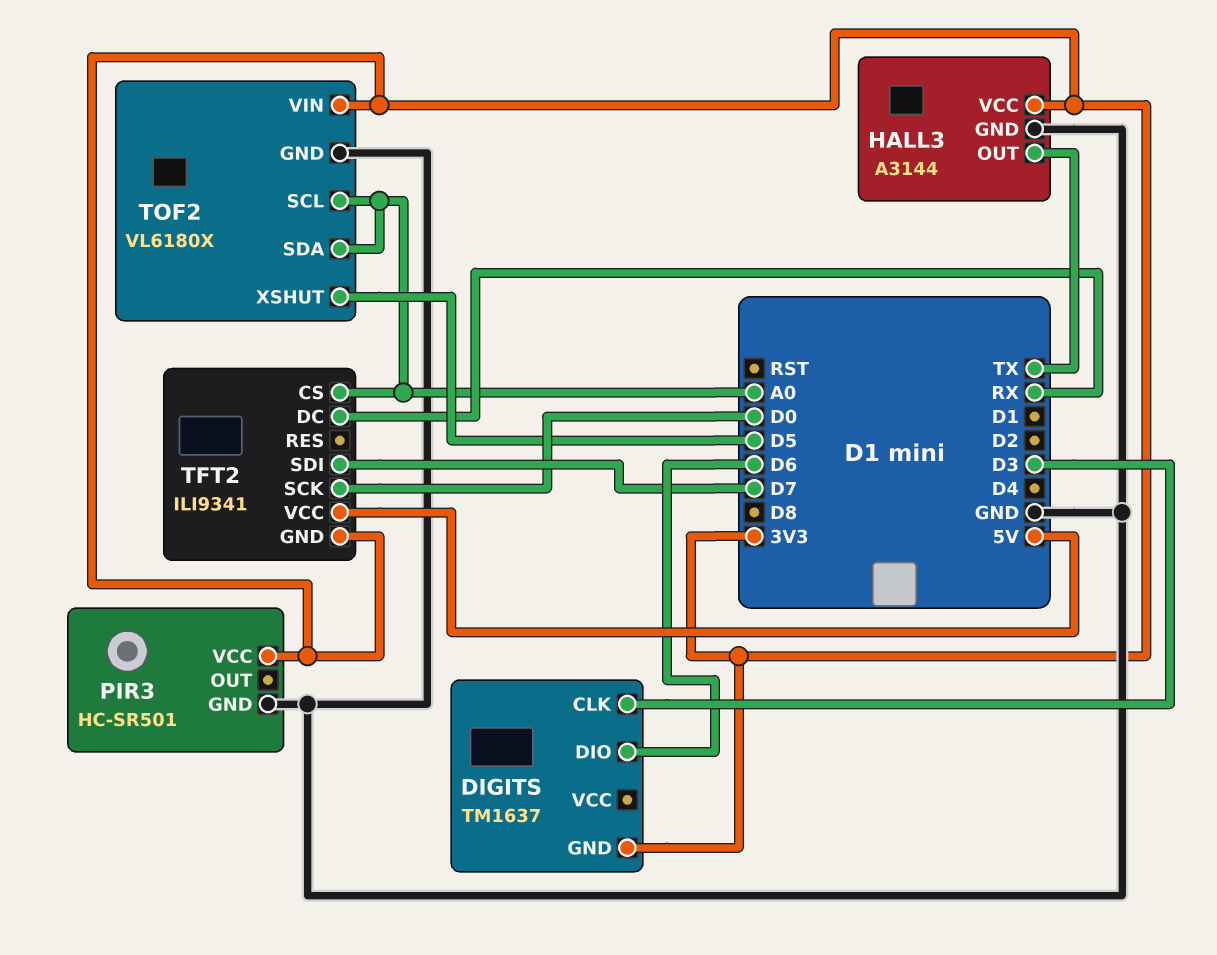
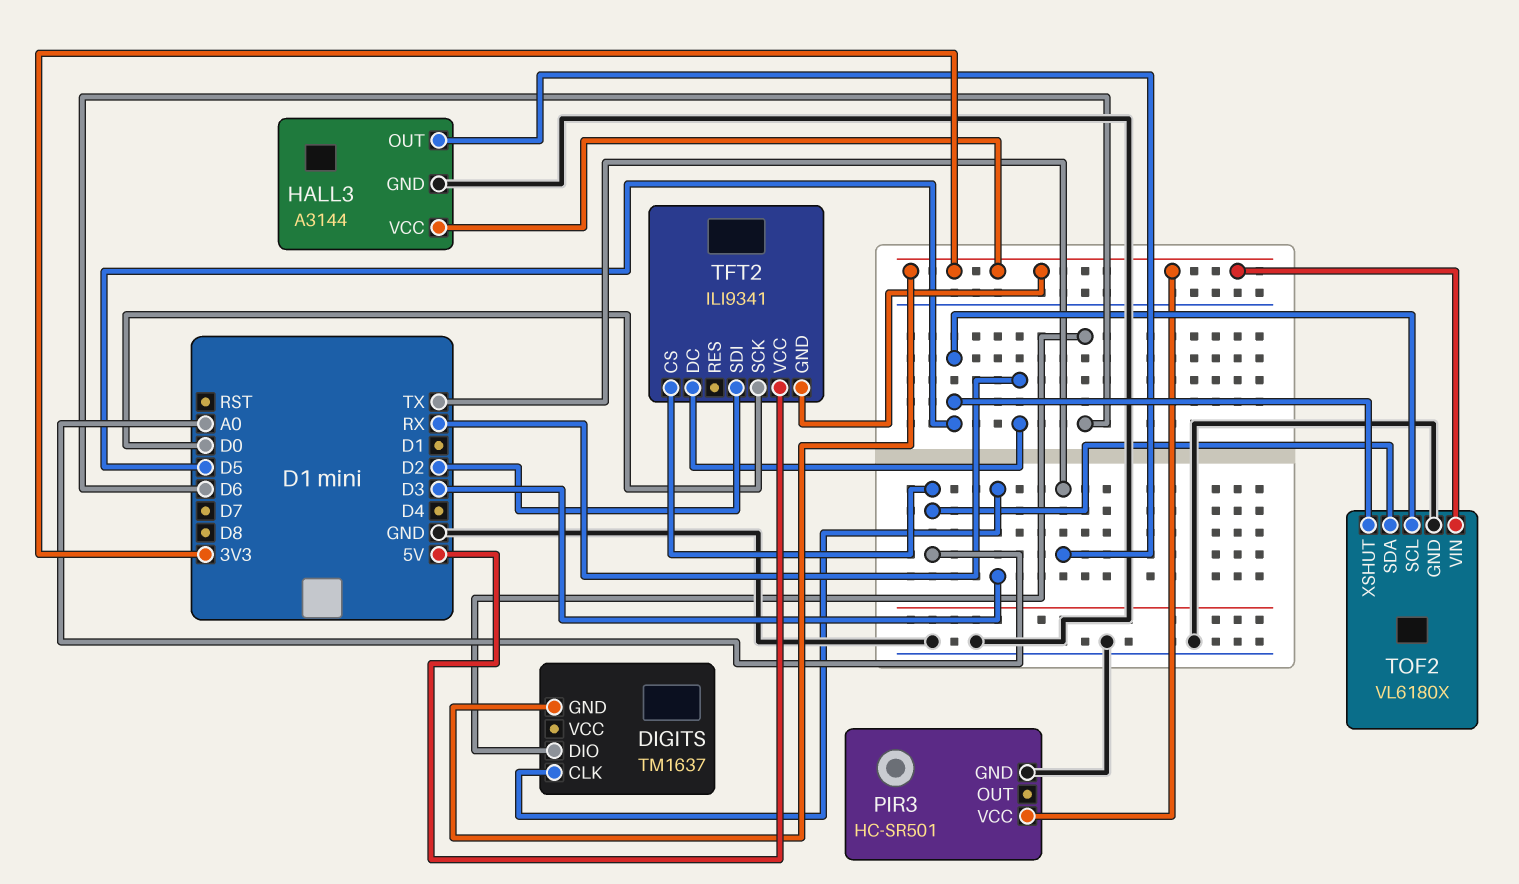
TFT2 pin SDI: D7 -> D2
TOF2 pin SCL: A0 -> D5

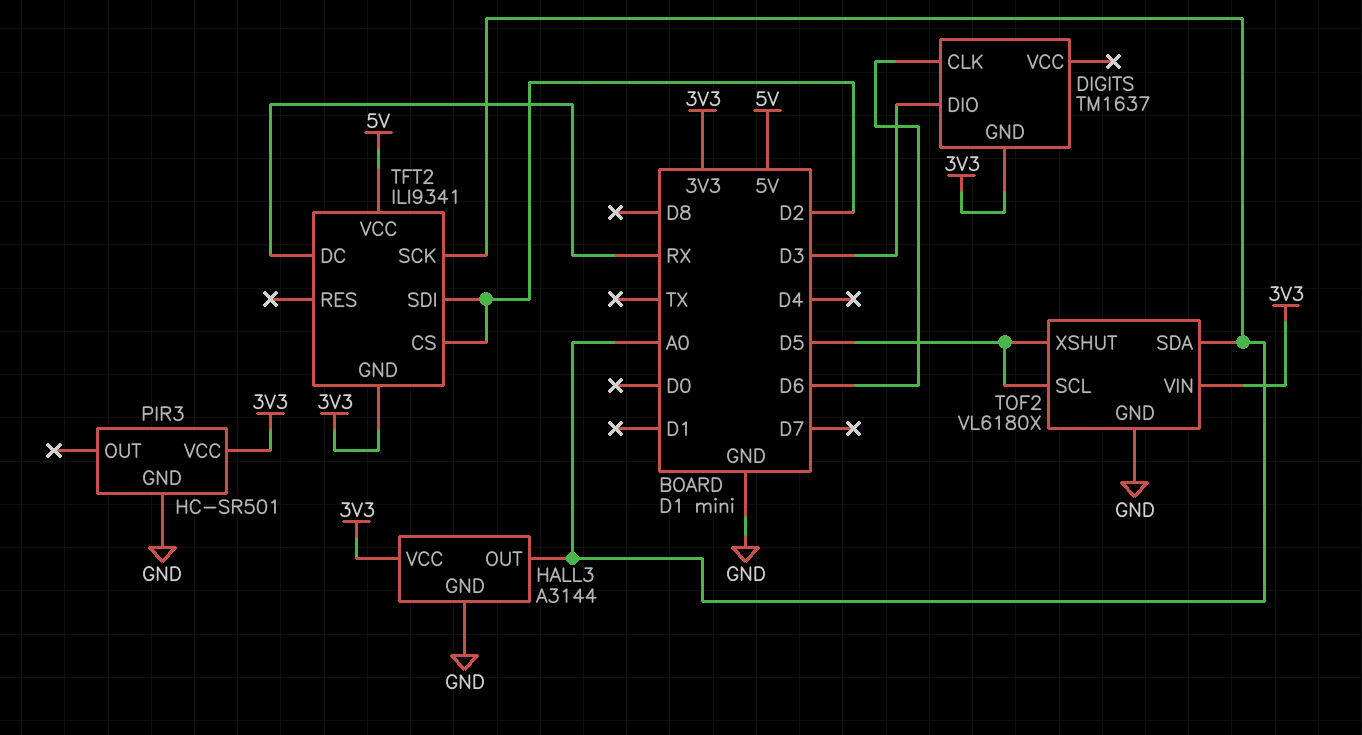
DIGITS pin CLK: D3 -> D6
DIGITS pin DIO: D6 -> D3
HALL3 pin OUT: TX -> A0
TFT2 pin CS: A0 -> D2
TFT2 pin SCK: D0 -> A0

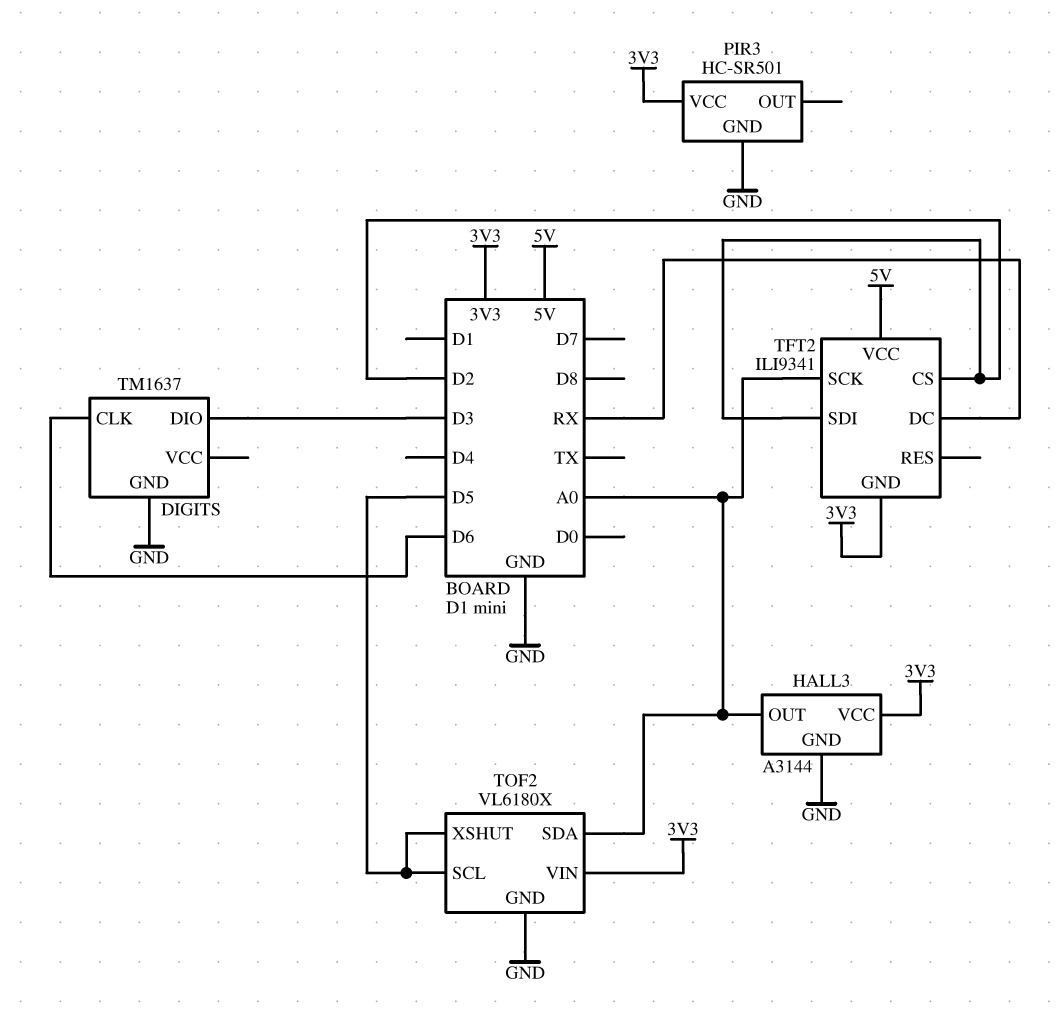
DIGITS pin GND: 3V3 -> GND

